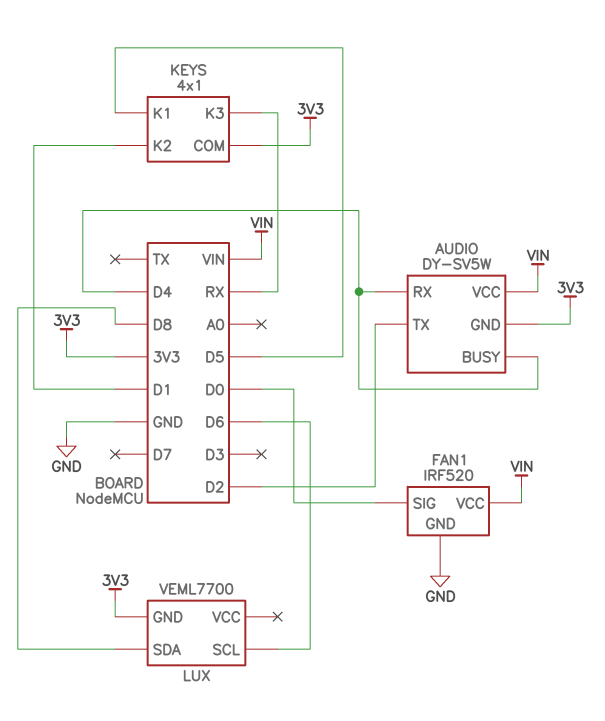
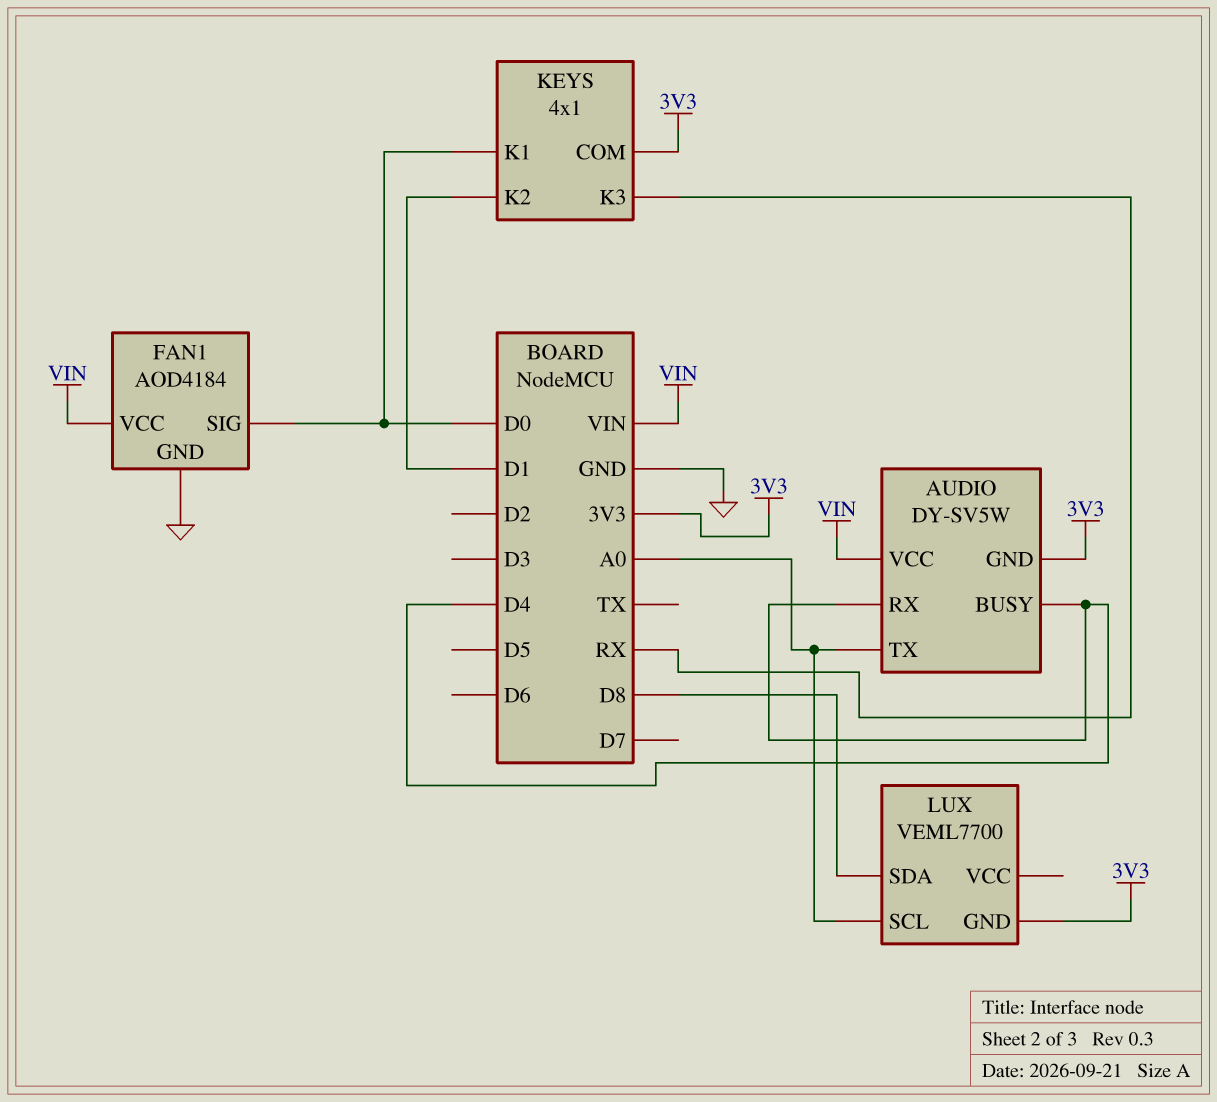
AUDIO pin TX: D2 -> A0
FAN1: IRF520 -> AOD4184
KEYS pin K1: D5 -> D0
LUX pin SCL: D6 -> A0

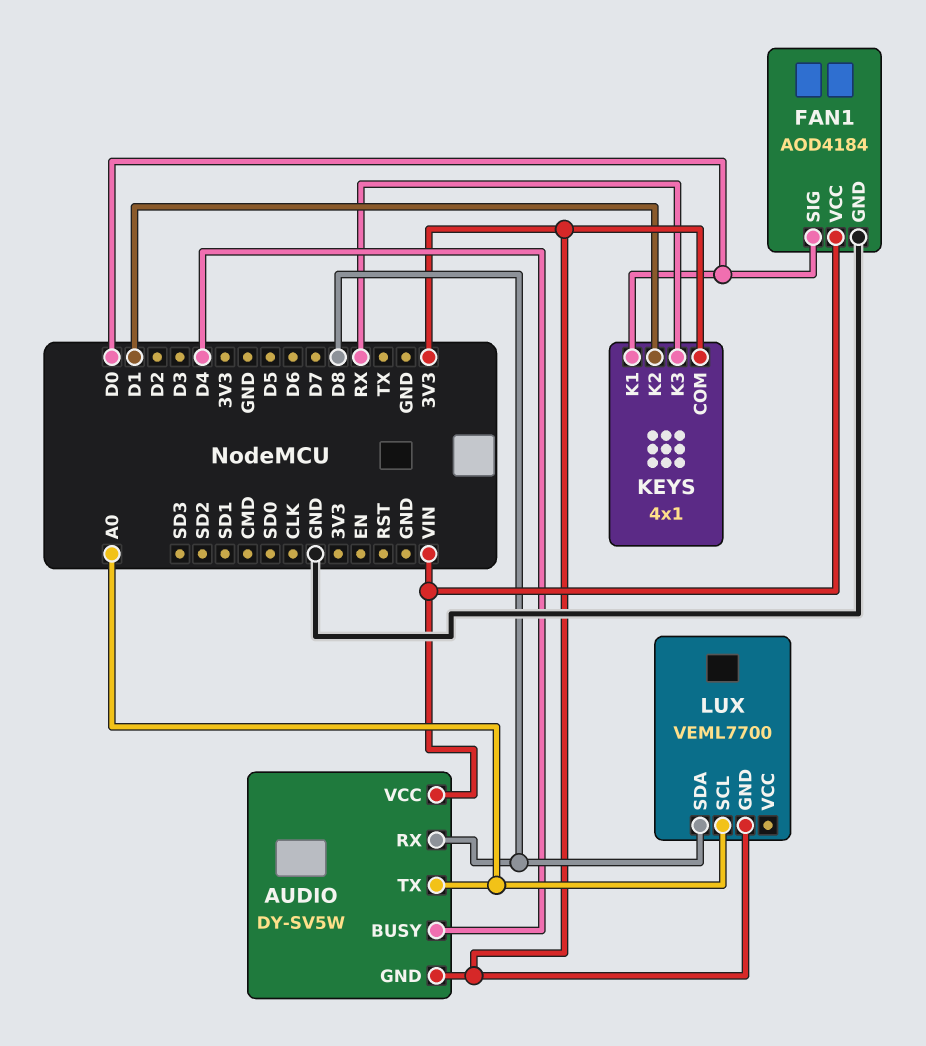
AUDIO pin RX: D4 -> D8

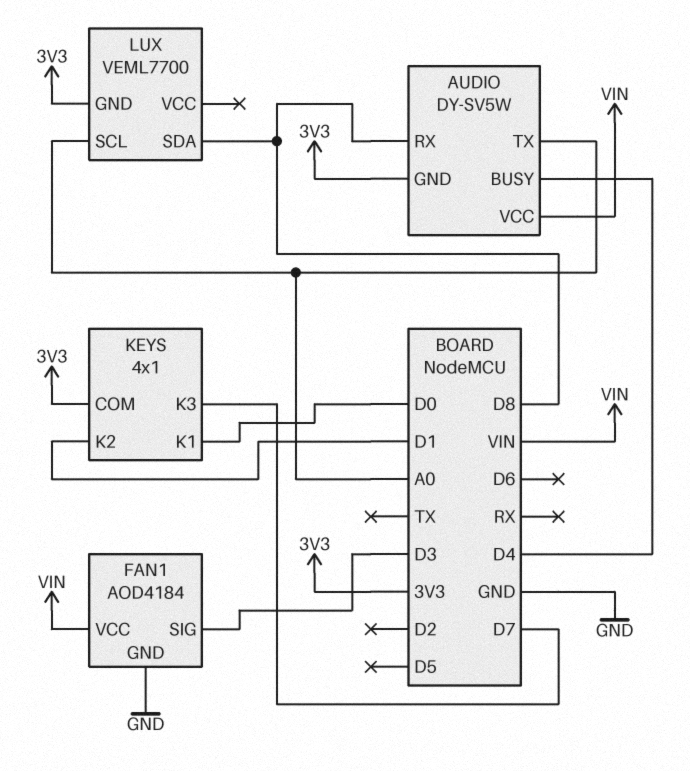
FAN1 pin SIG: D0 -> D3
KEYS pin K3: RX -> D7

